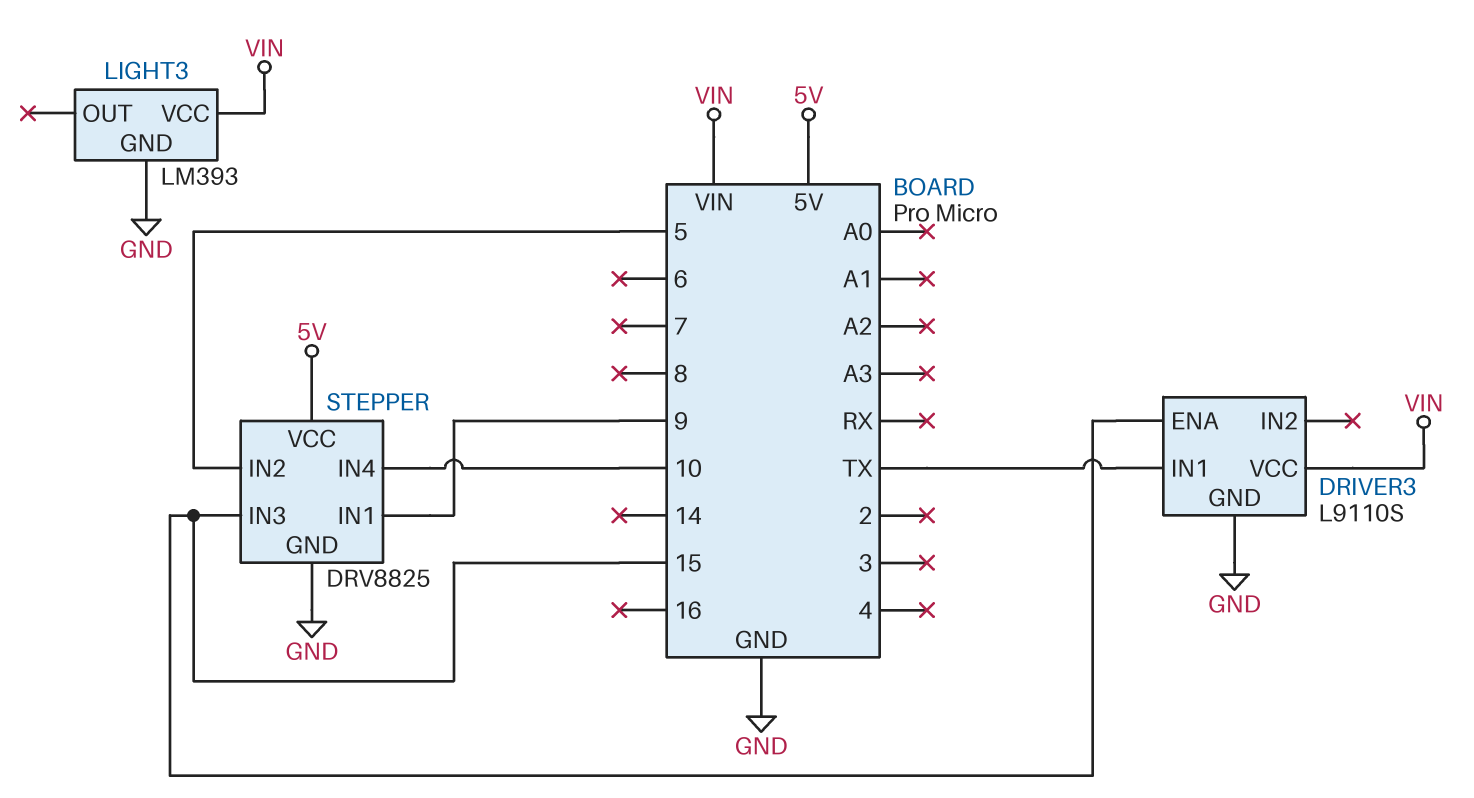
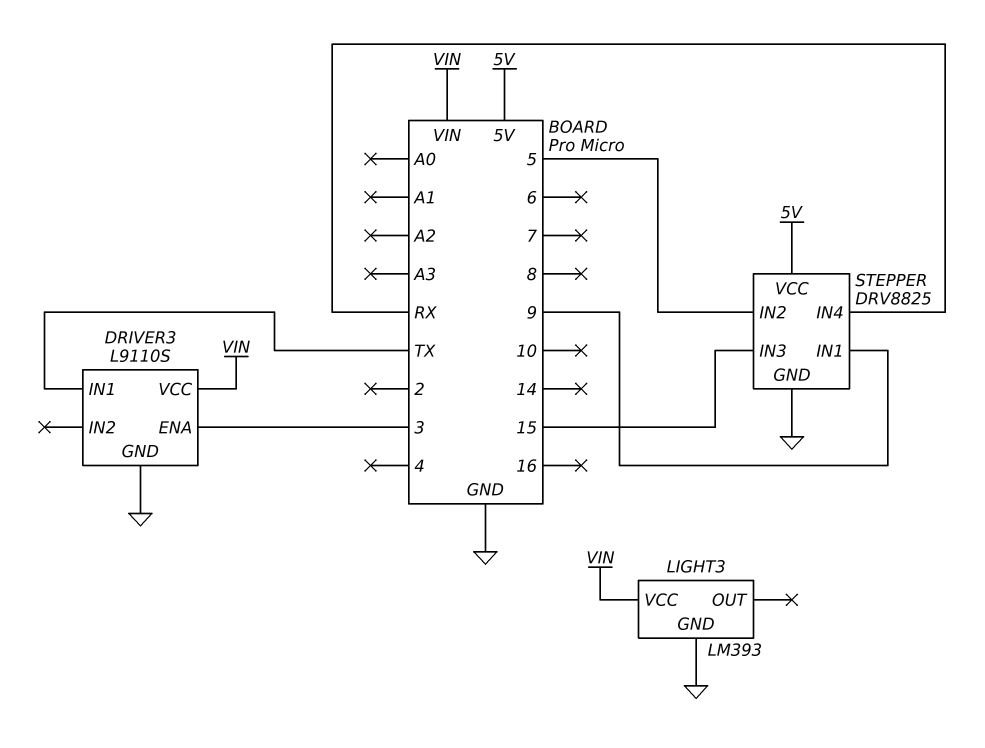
DRIVER3 pin ENA: 15 -> 3
STEPPER pin IN4: 10 -> RX

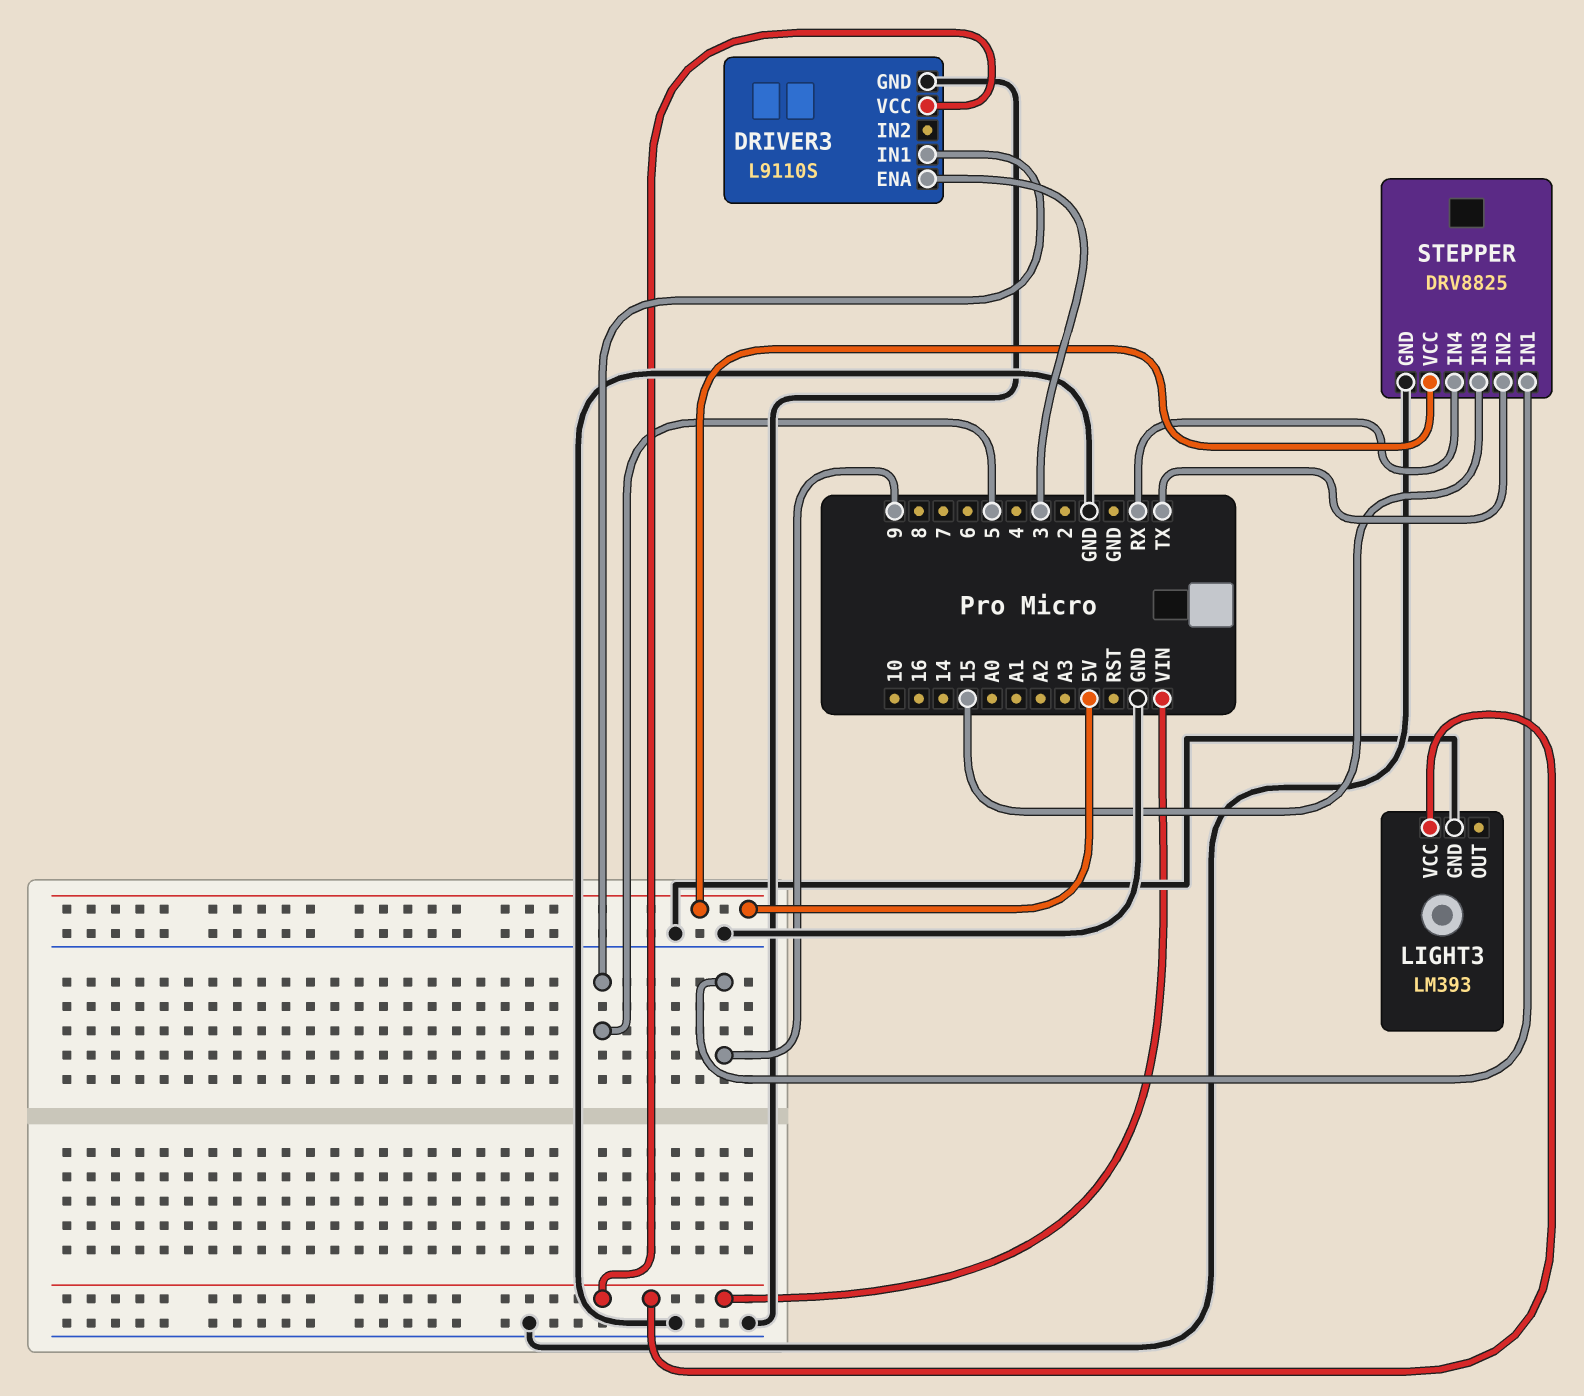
DRIVER3 pin IN1: TX -> 5
STEPPER pin IN2: 5 -> TX

